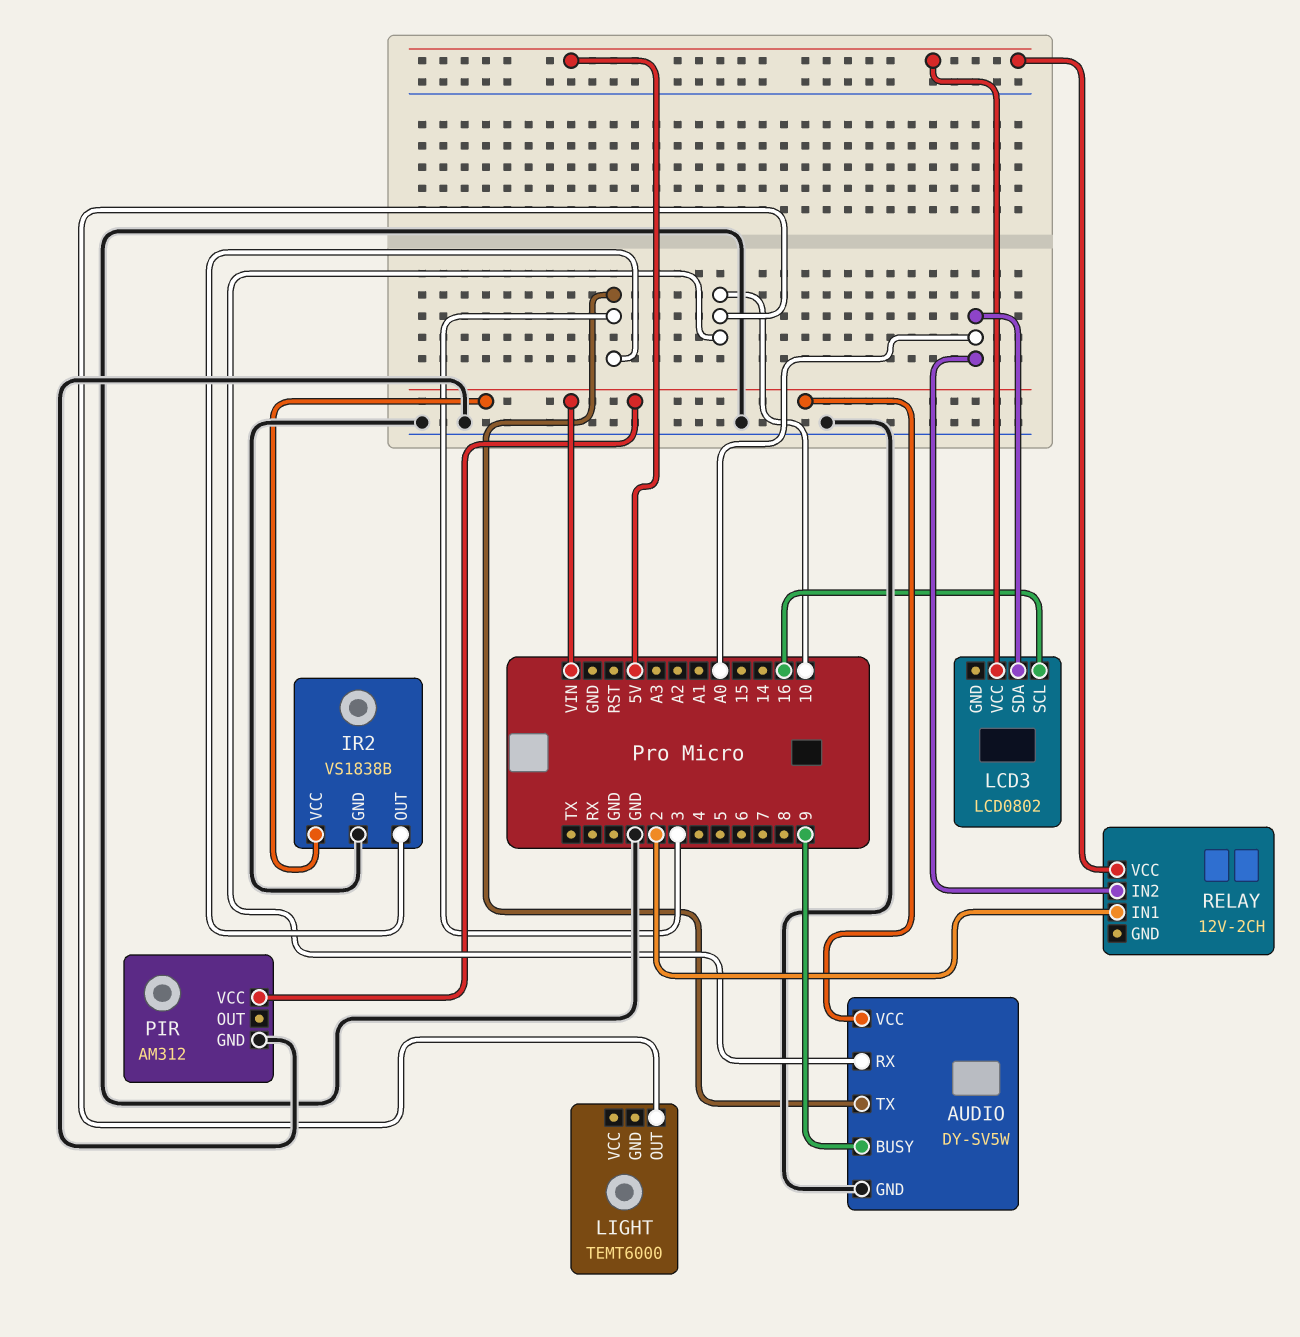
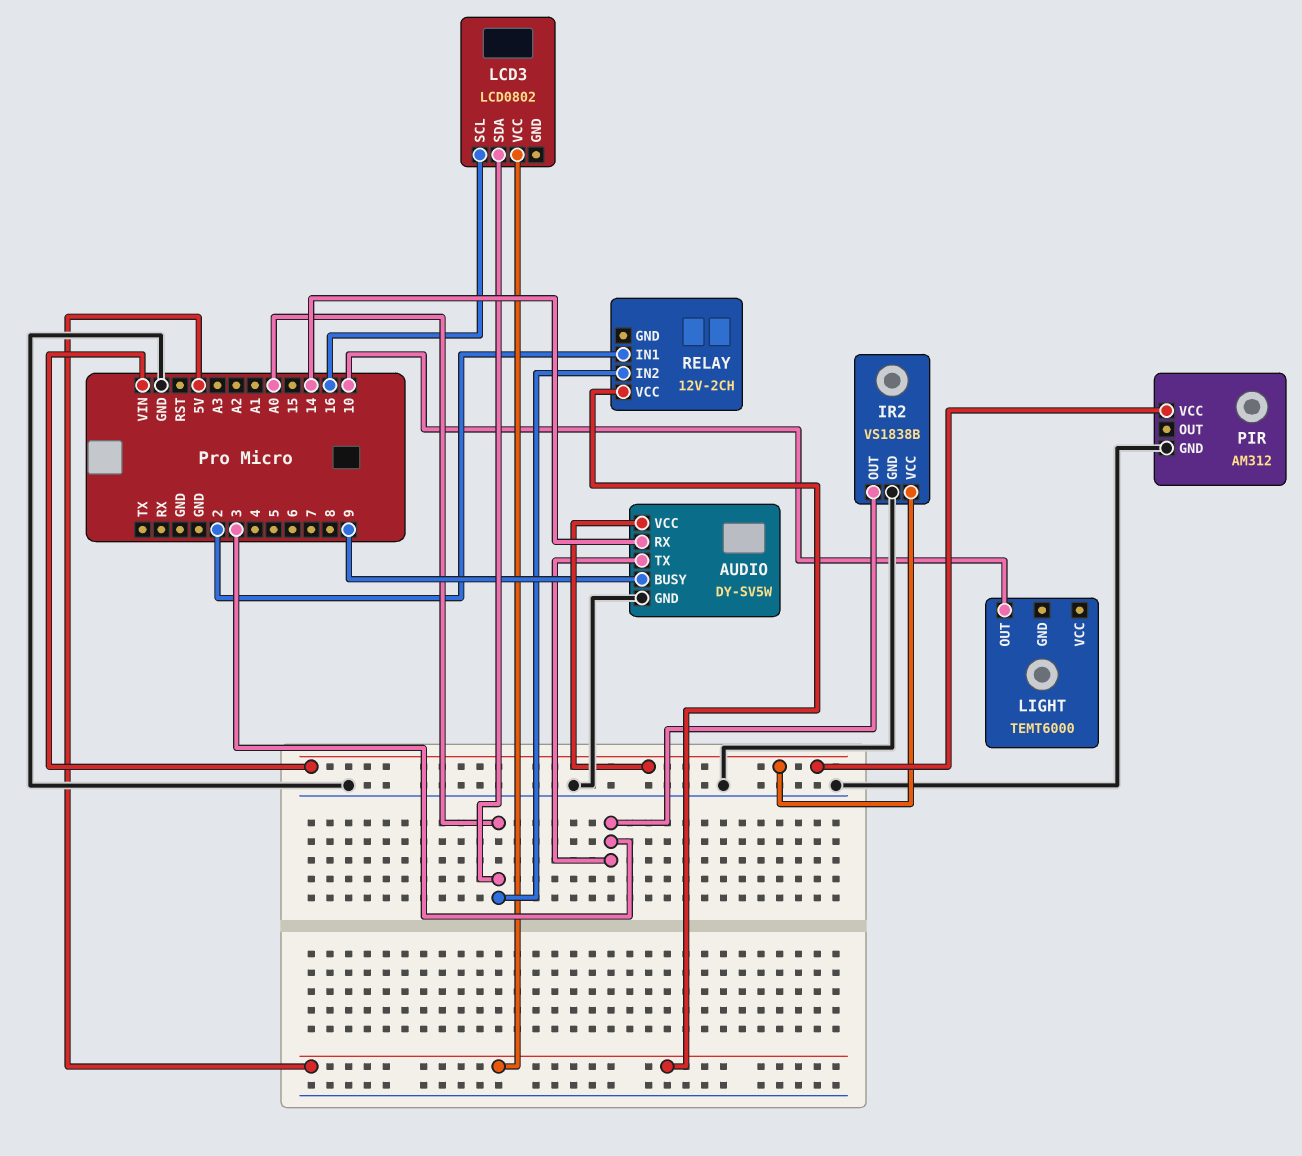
AUDIO pin RX: 10 -> 14

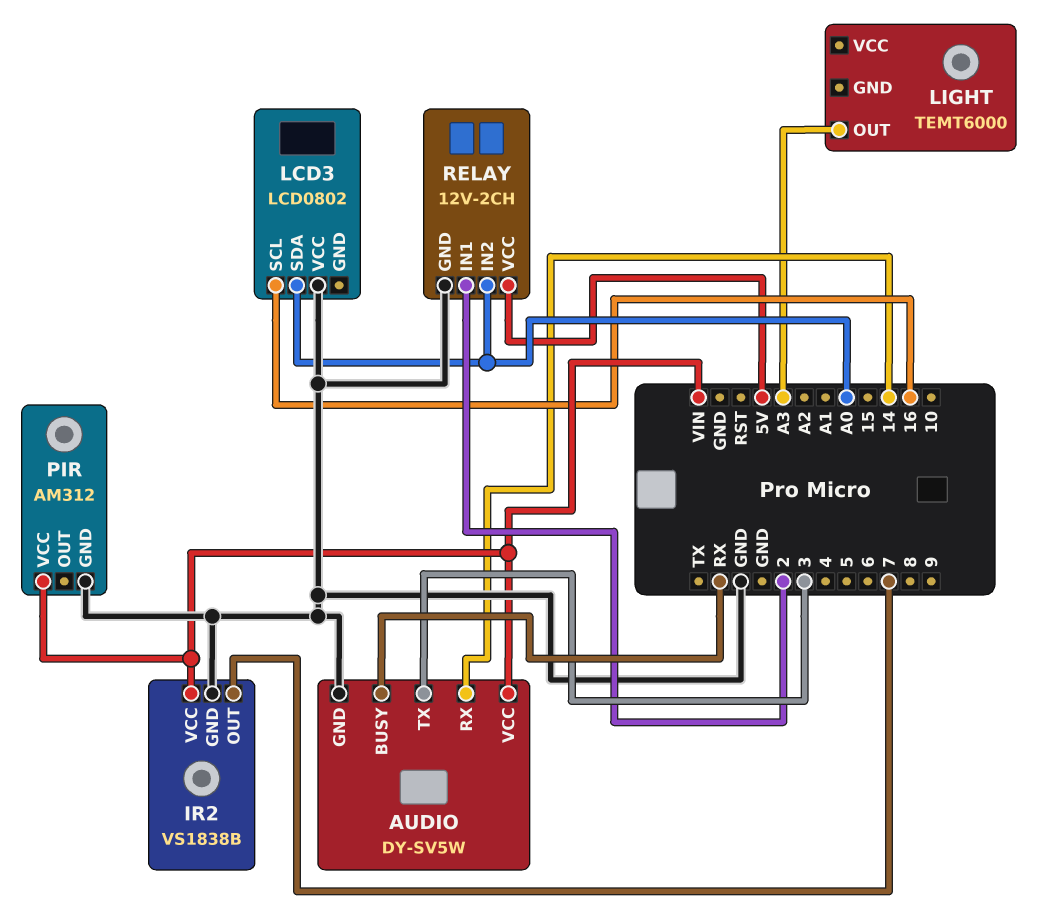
AUDIO pin BUSY: 9 -> RX
IR2 pin OUT: 3 -> 7
LCD3 pin VCC: 5V -> GND
LIGHT pin OUT: 10 -> A3
RELAY pin GND: none -> GND

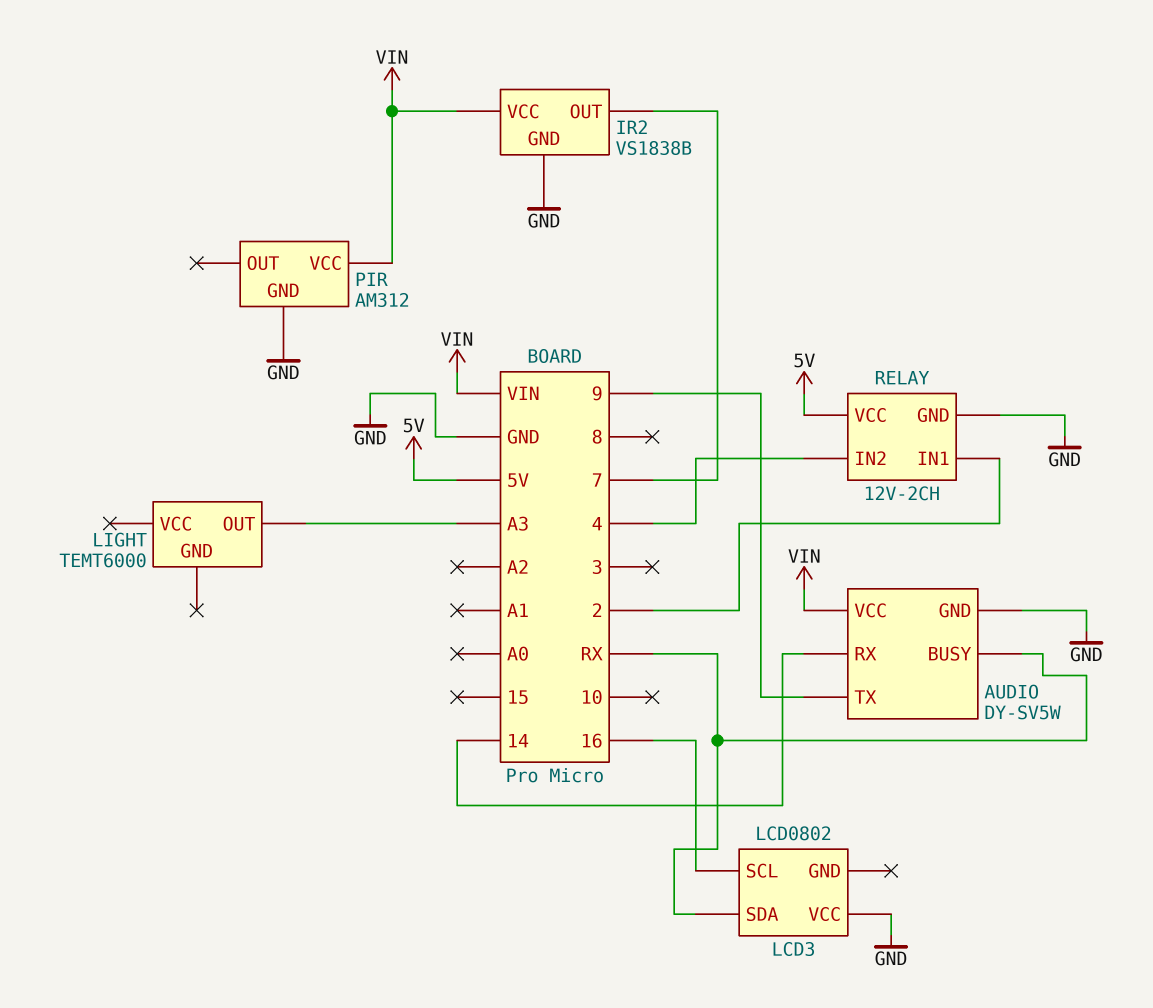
AUDIO pin TX: 3 -> 9
LCD3 pin SDA: A0 -> RX
RELAY pin IN2: A0 -> 4

